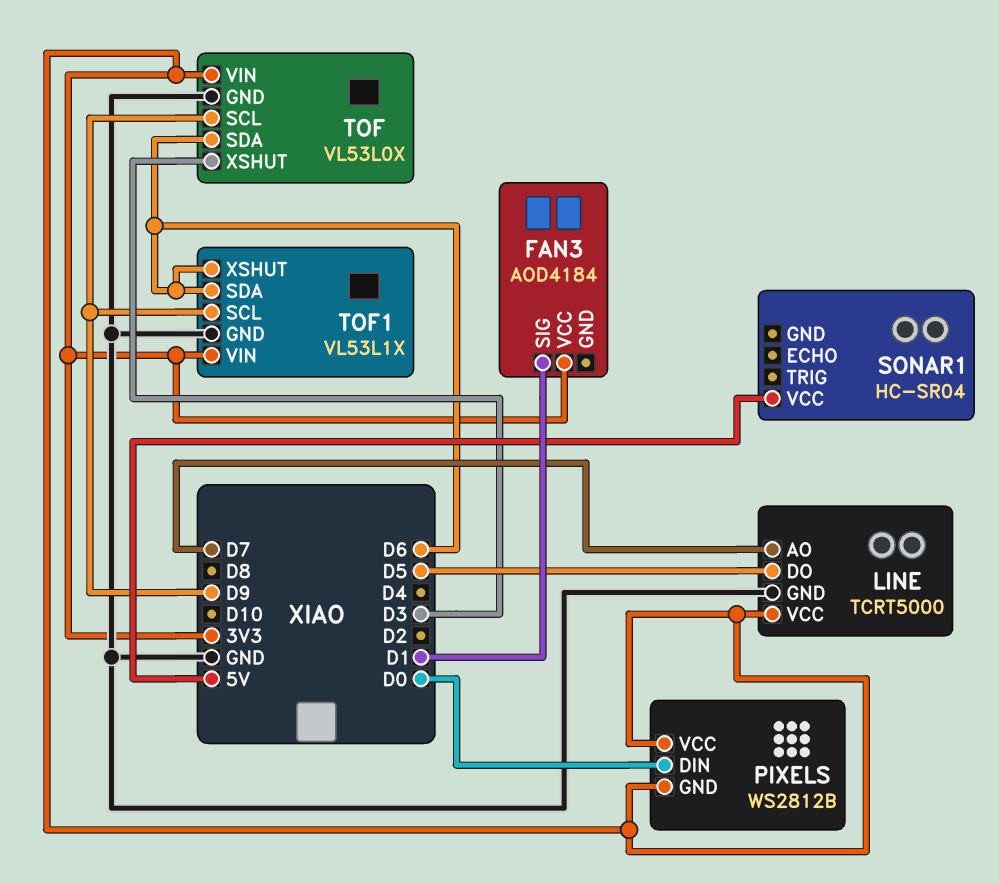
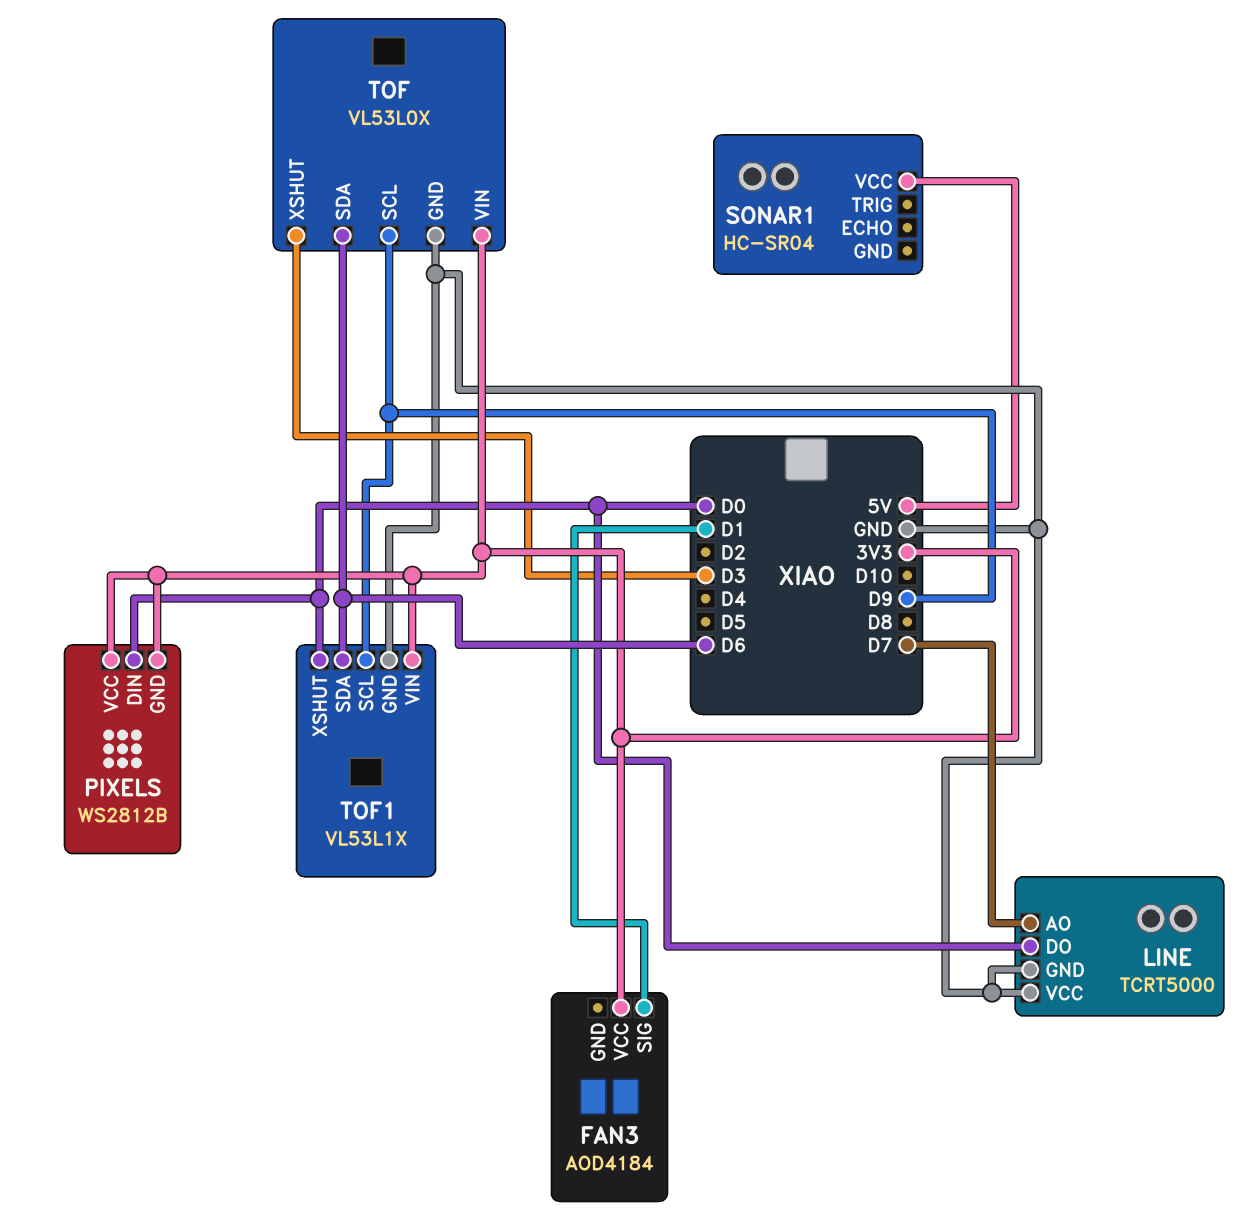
LINE pin DO: D5 -> D0
LINE pin VCC: 3V3 -> GND
TOF1 pin XSHUT: D6 -> D0

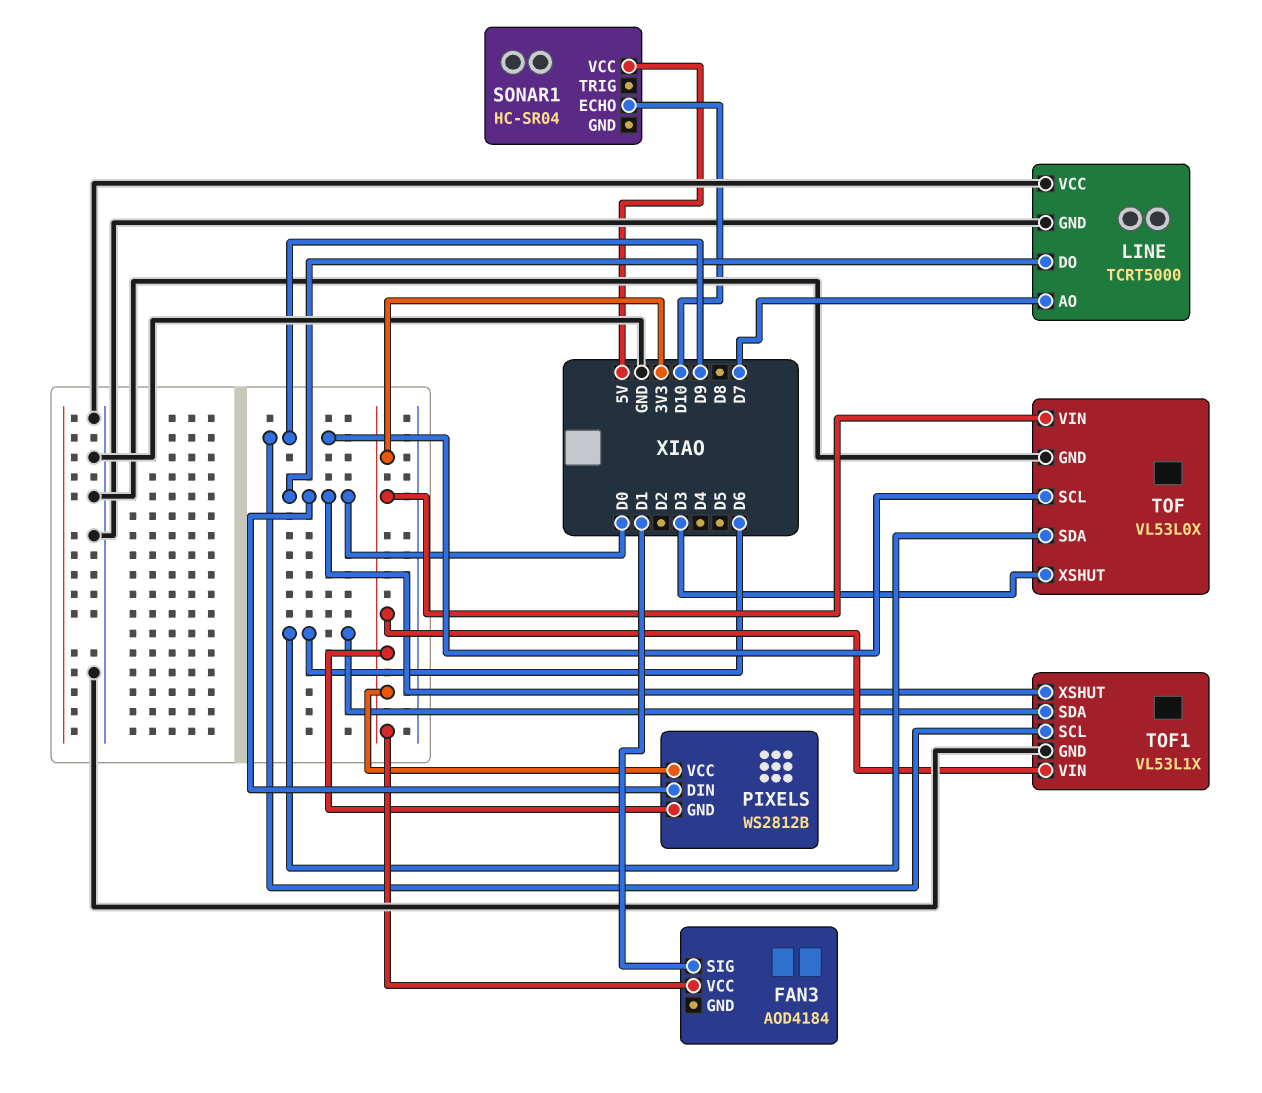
SONAR1 pin ECHO: none -> D10

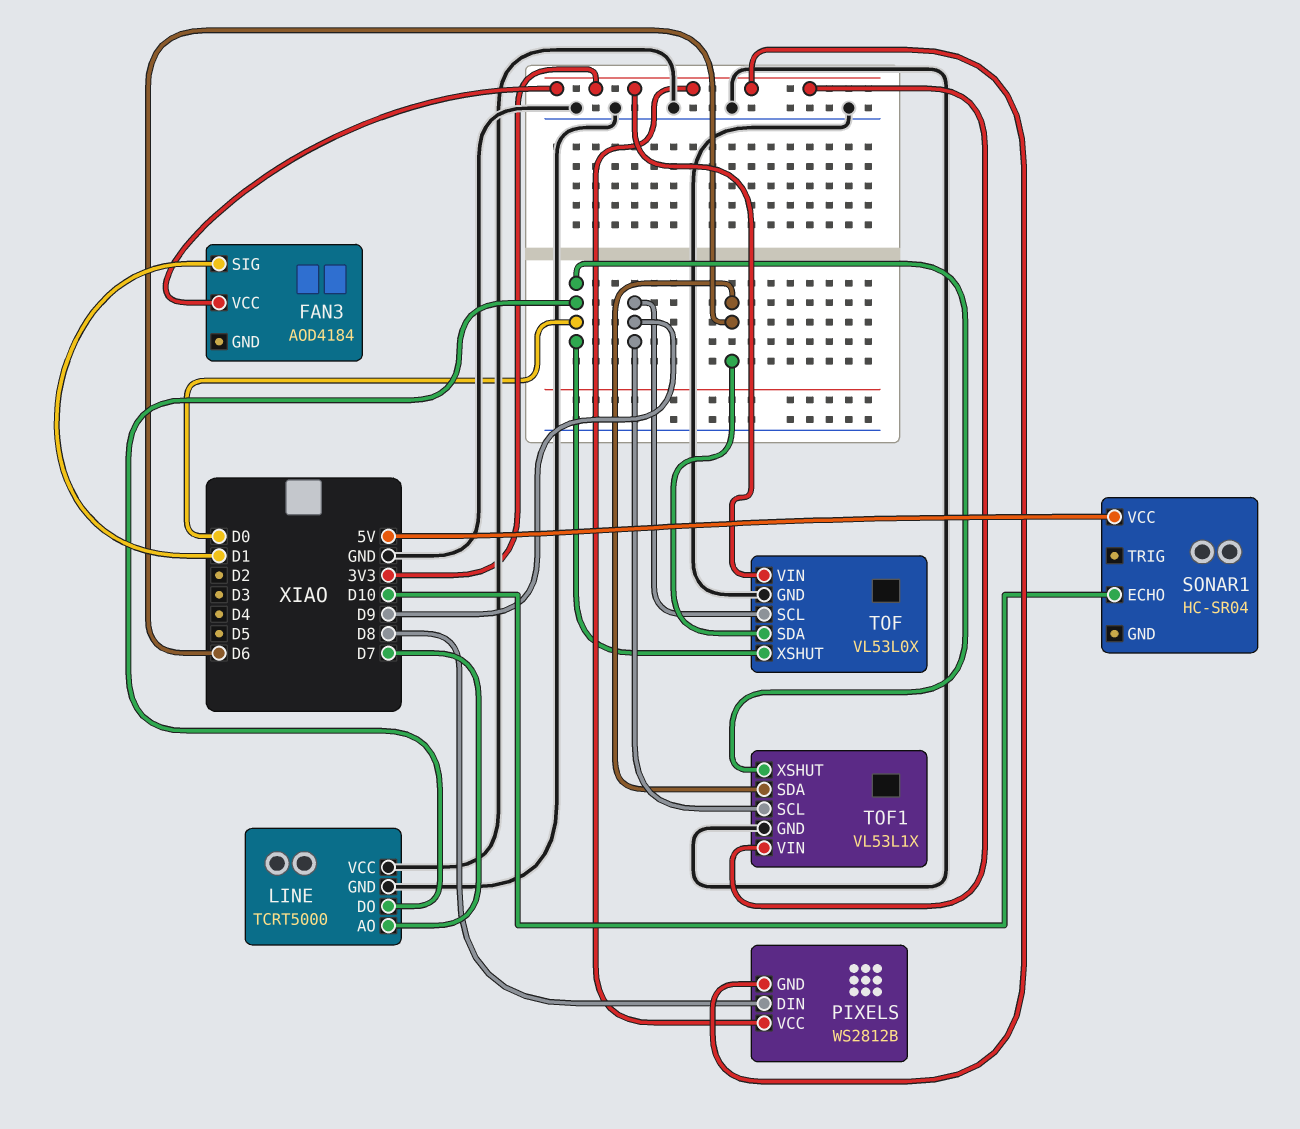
PIXELS pin DIN: D0 -> D8
TOF pin XSHUT: D3 -> D0

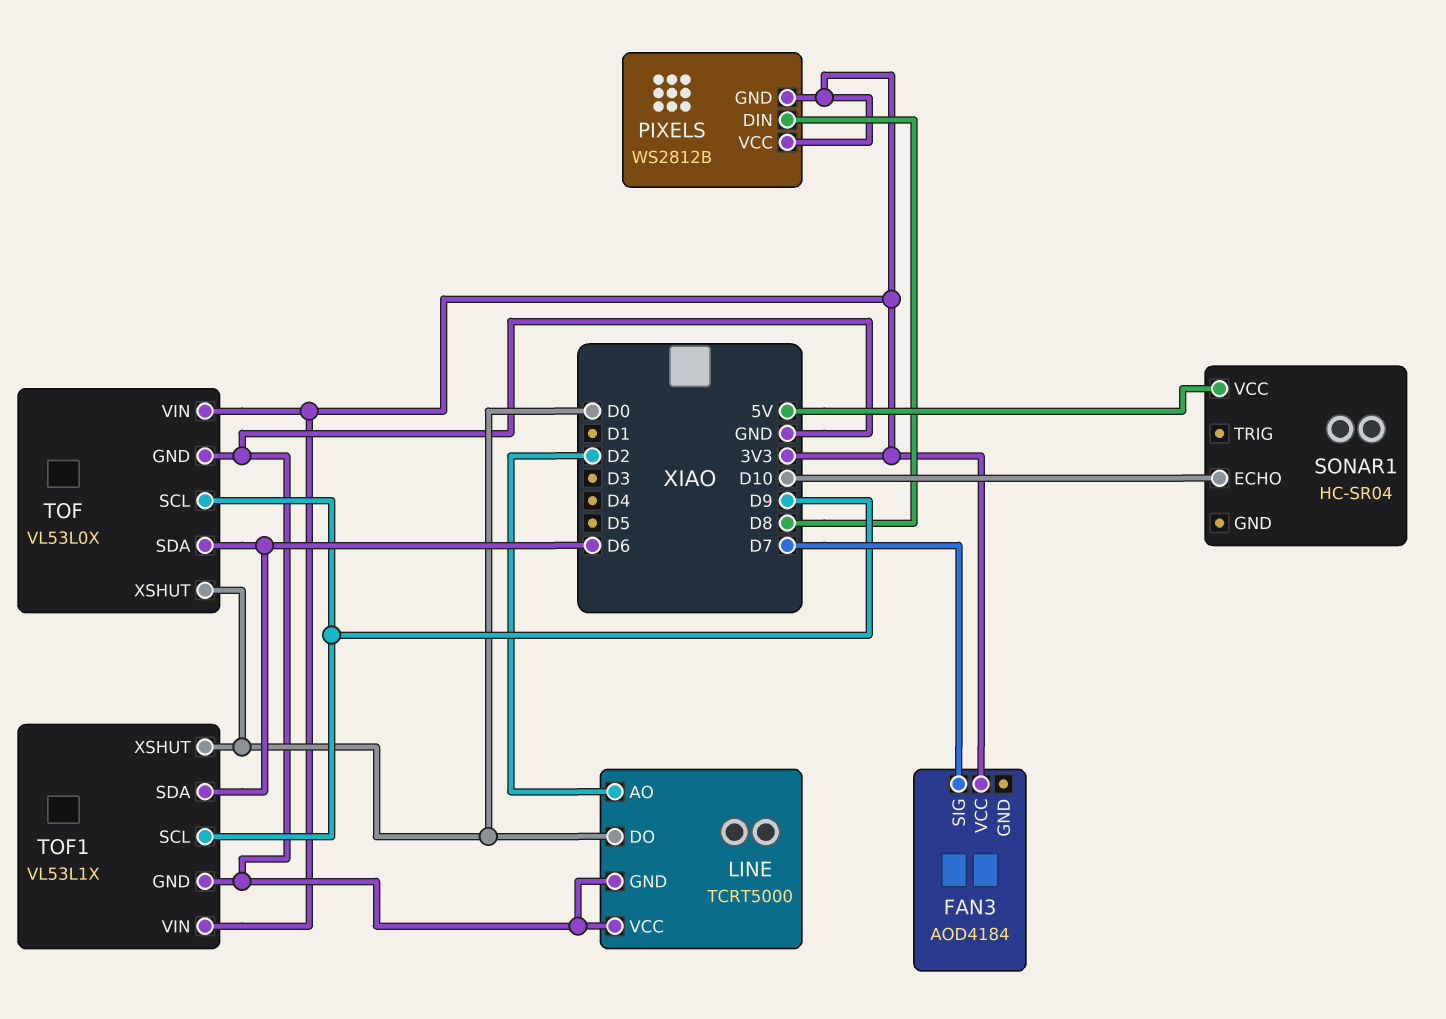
FAN3 pin SIG: D1 -> D7
LINE pin AO: D7 -> D2

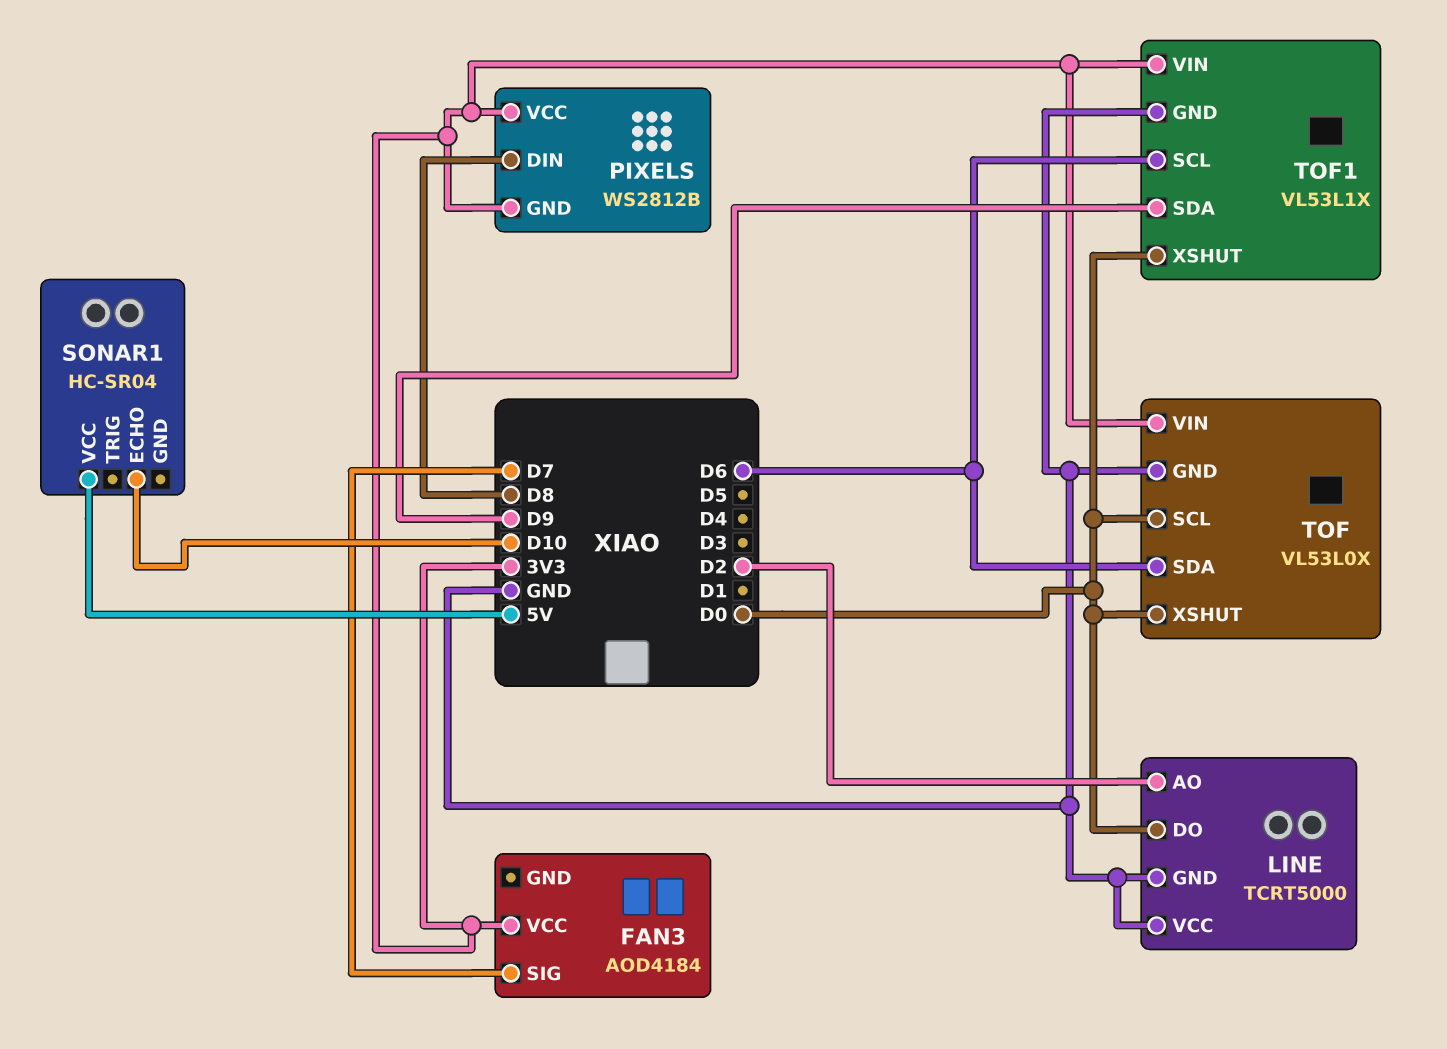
TOF pin SCL: D9 -> D0
TOF1 pin SCL: D9 -> D6
TOF1 pin SDA: D6 -> D9

